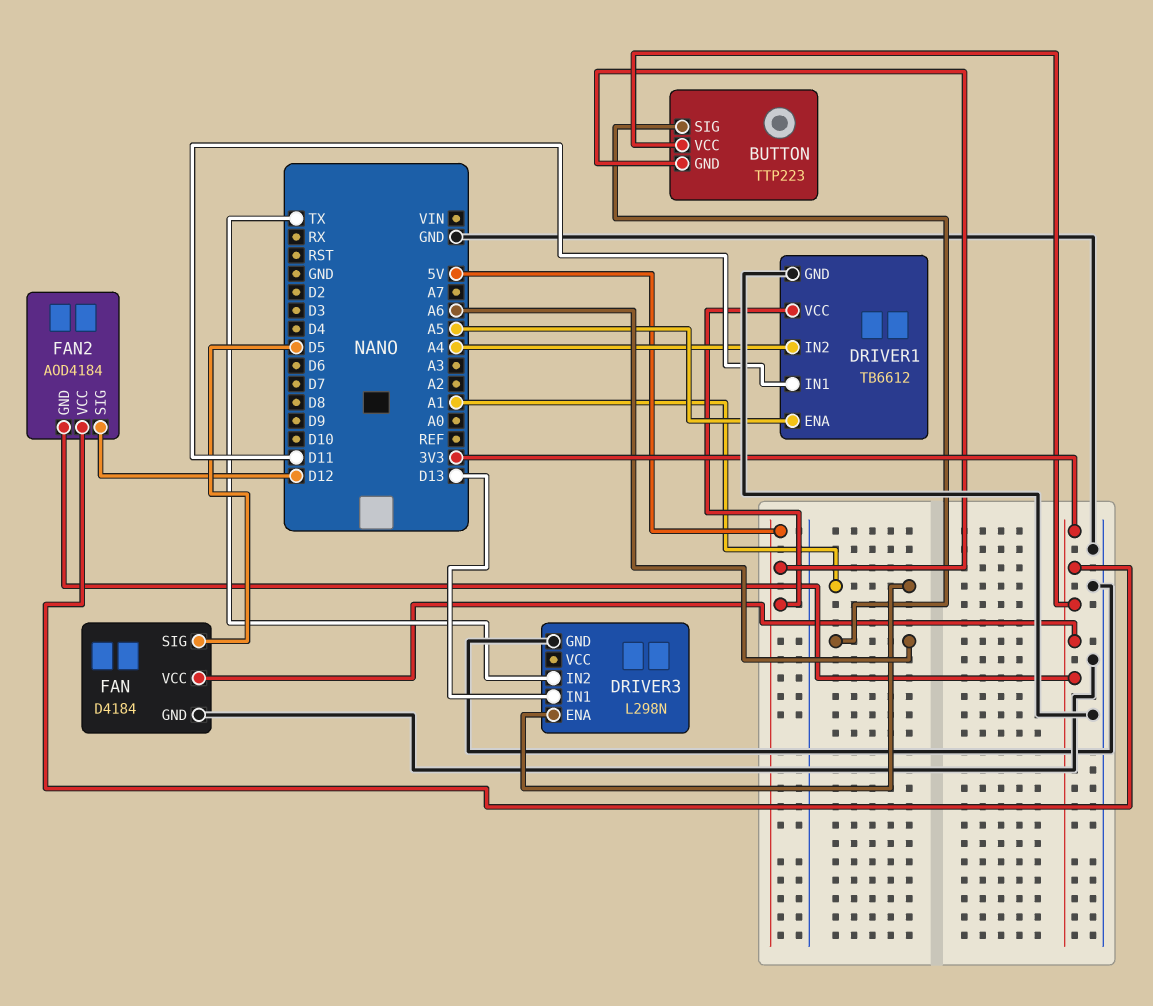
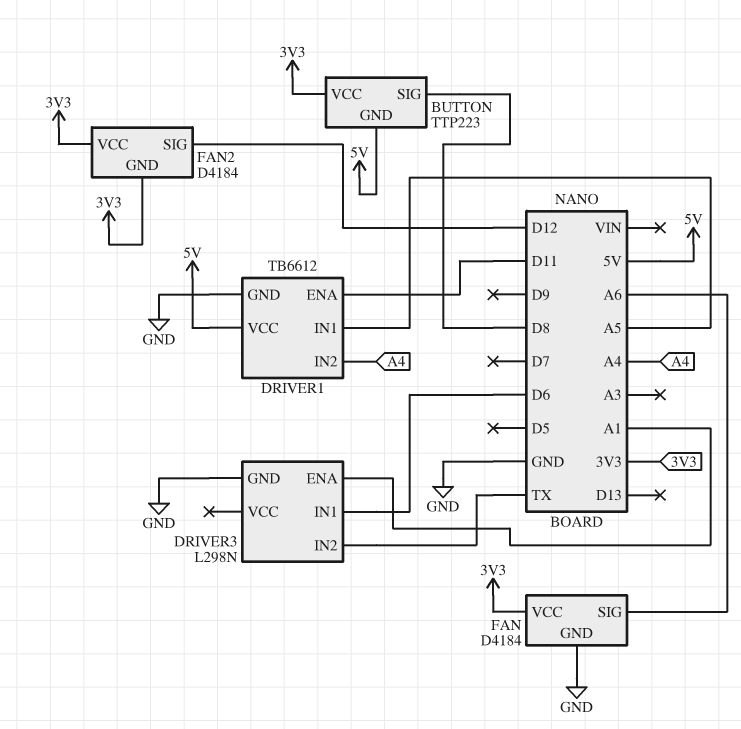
BUTTON pin SIG: A6 -> D8
DRIVER1 pin ENA: A5 -> D11
DRIVER1 pin IN1: D11 -> A5
DRIVER3 pin IN1: D13 -> D6
FAN pin SIG: D5 -> A6
FAN2: AOD4184 -> D4184

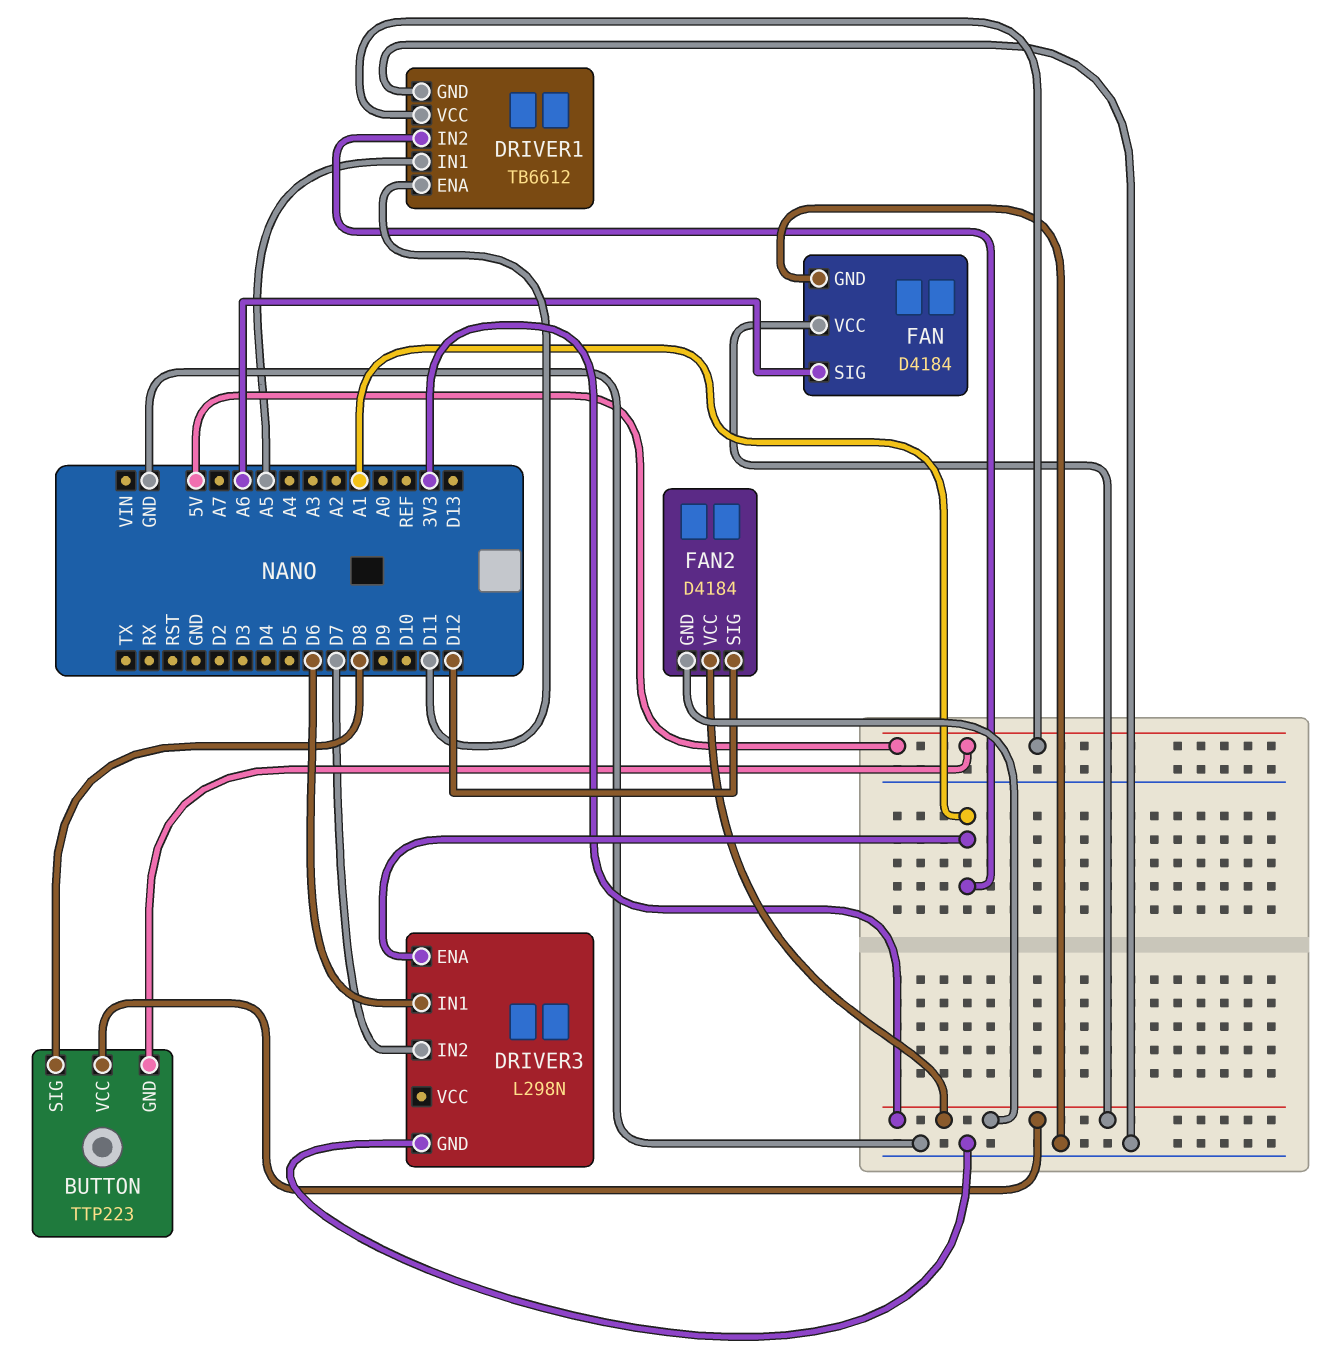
DRIVER1 pin IN2: A4 -> A1
DRIVER3 pin IN2: TX -> D7

